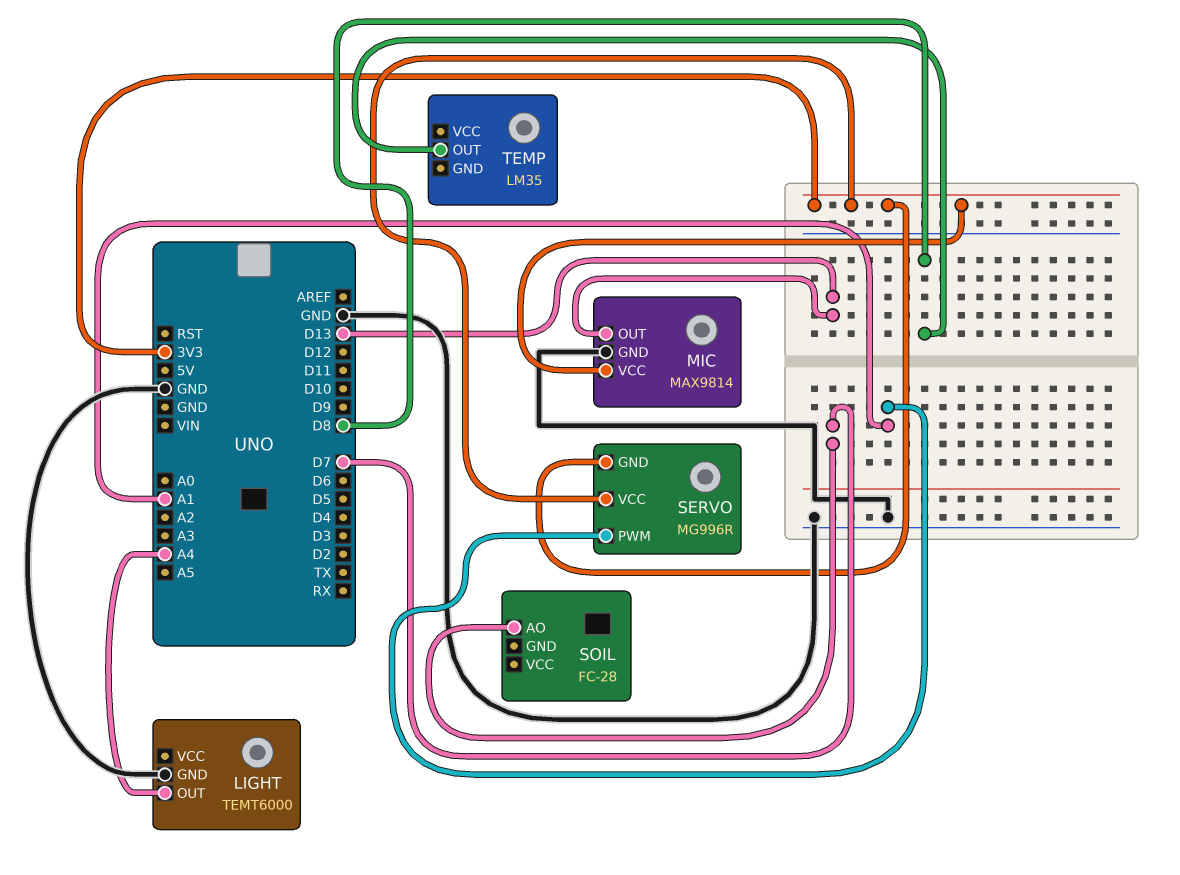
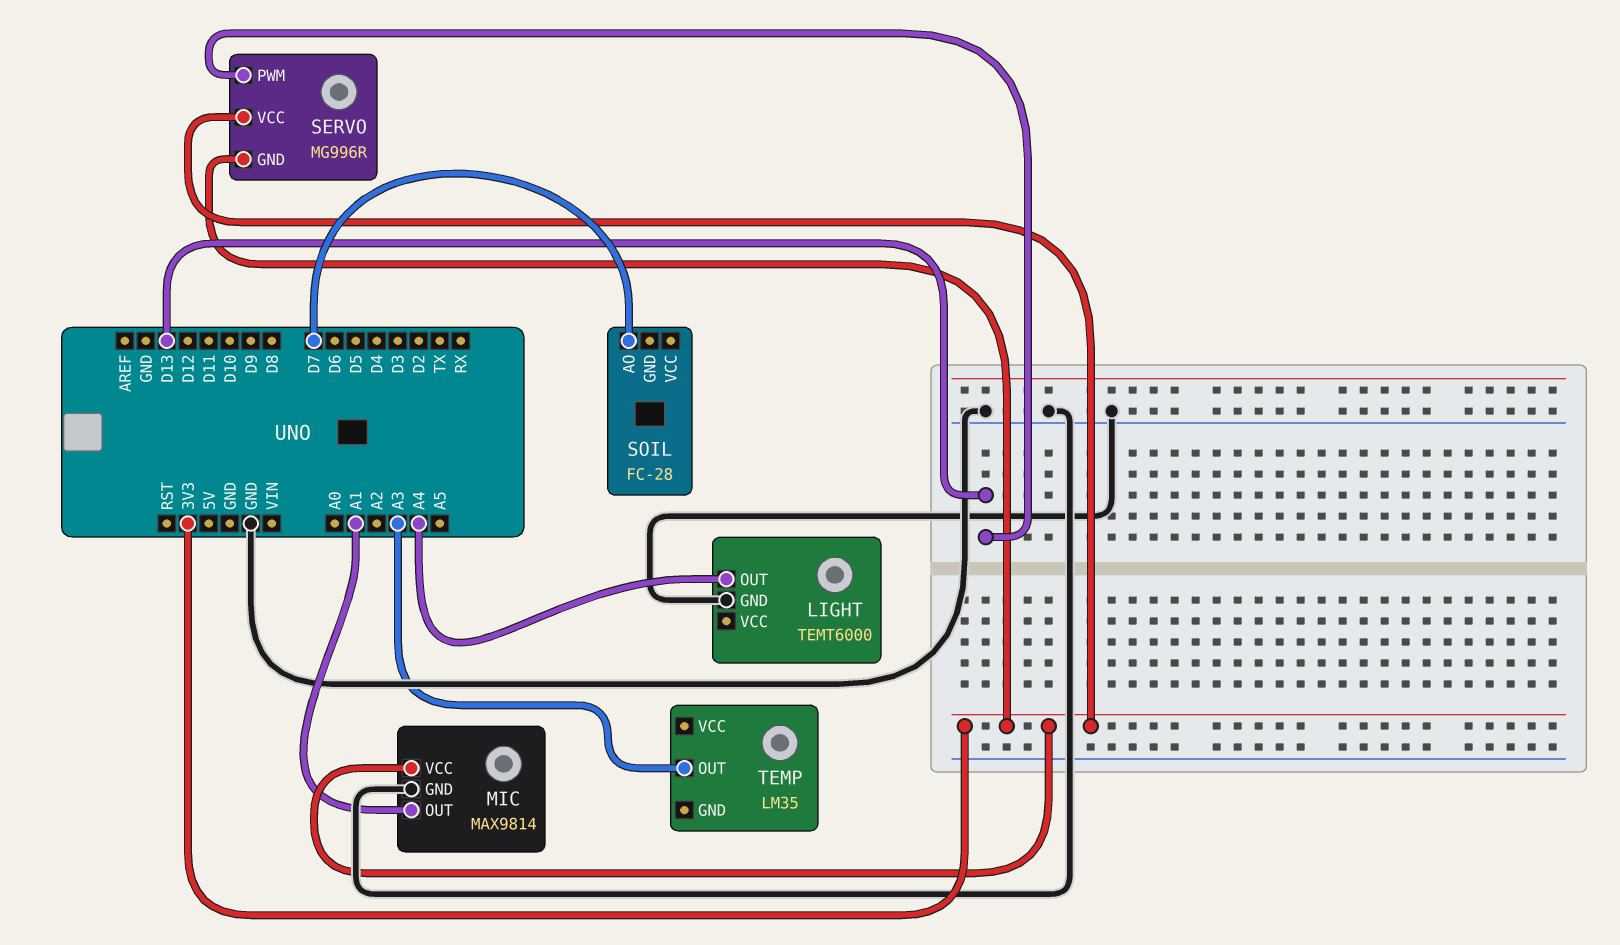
MIC pin OUT: D13 -> A1
SERVO pin PWM: A1 -> D13
TEMP pin OUT: D8 -> A3

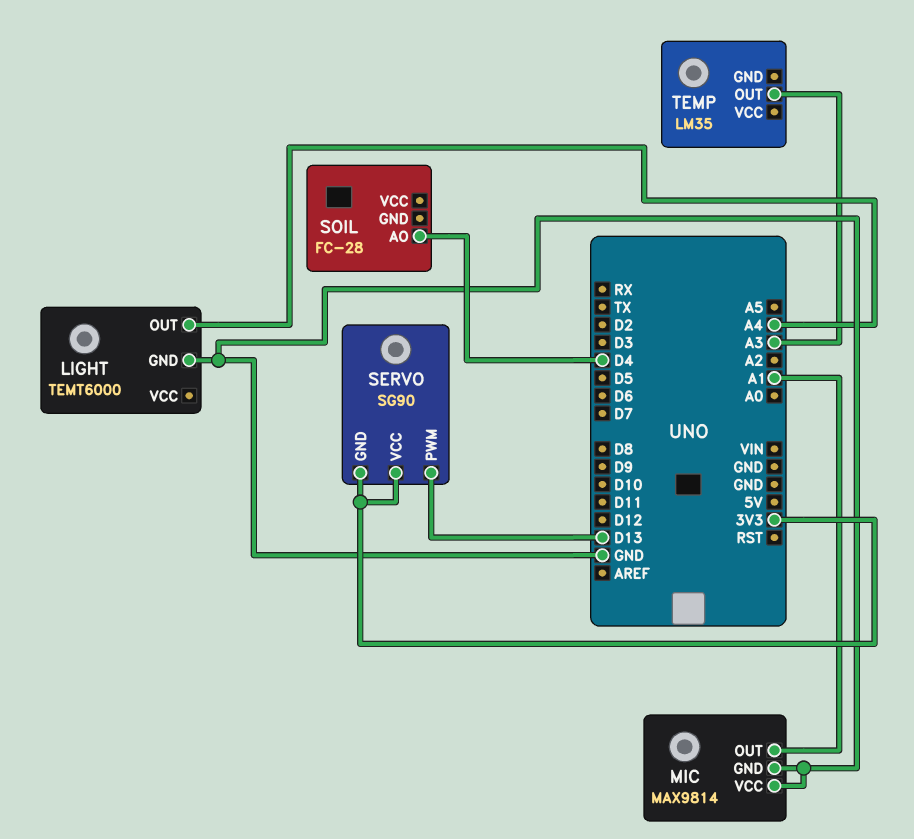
MIC pin VCC: 3V3 -> GND
SERVO: MG996R -> SG90
SOIL pin AO: D7 -> D4

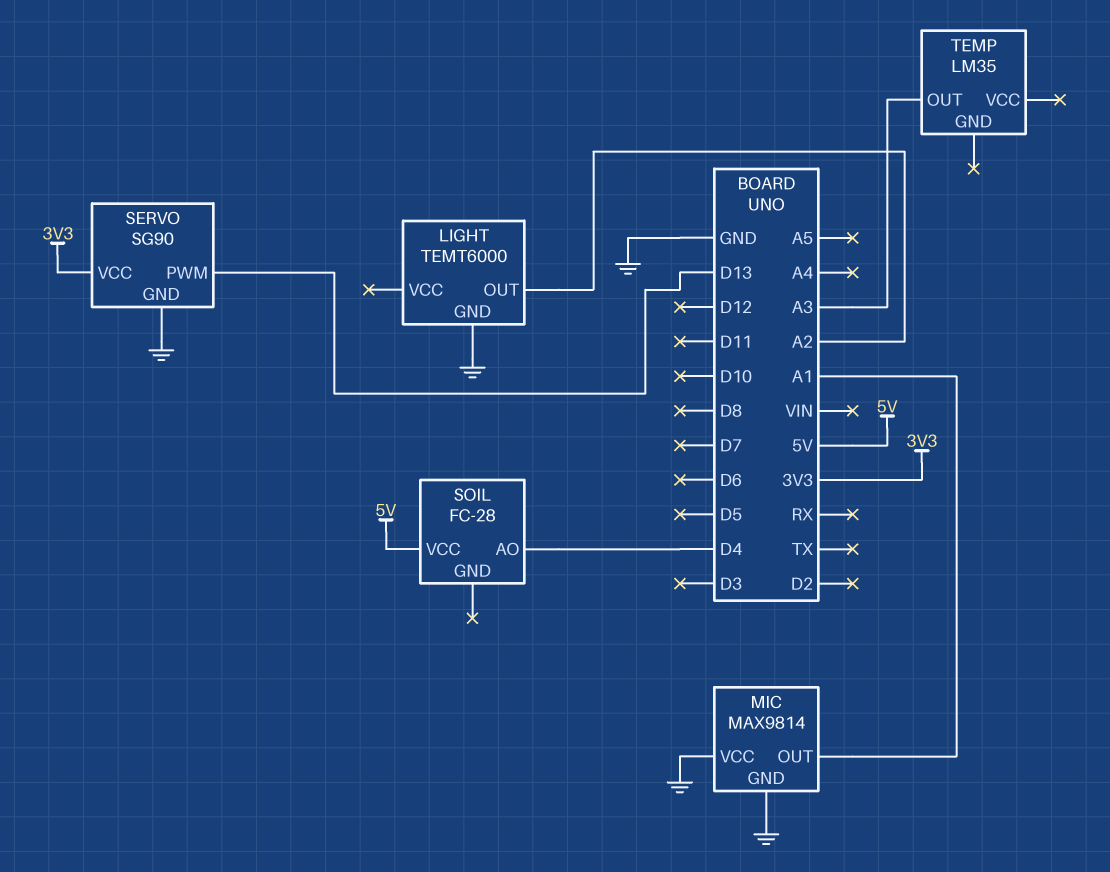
LIGHT pin OUT: A4 -> A2
SERVO pin GND: 3V3 -> GND
SOIL pin VCC: none -> 5V

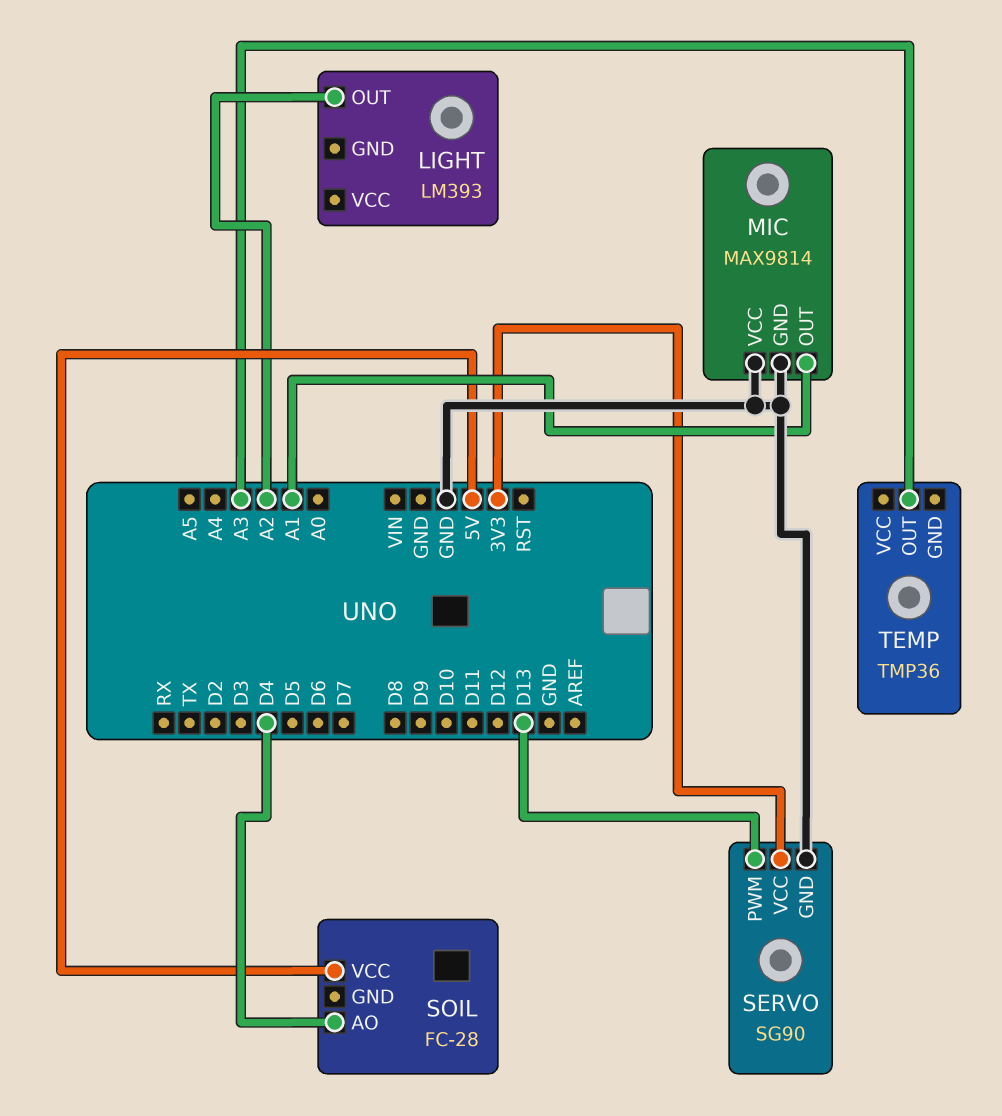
LIGHT: TEMT6000 -> LM393
LIGHT pin GND: GND -> none
TEMP: LM35 -> TMP36

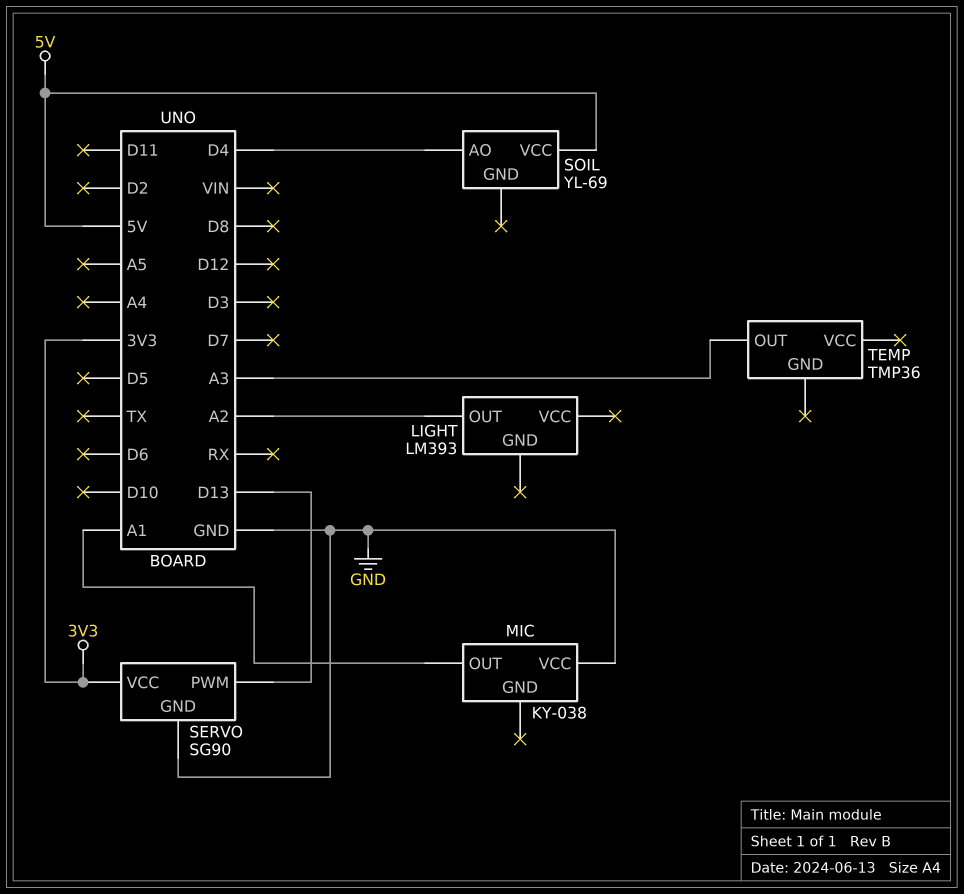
MIC: MAX9814 -> KY-038
MIC pin GND: GND -> none
SOIL: FC-28 -> YL-69

